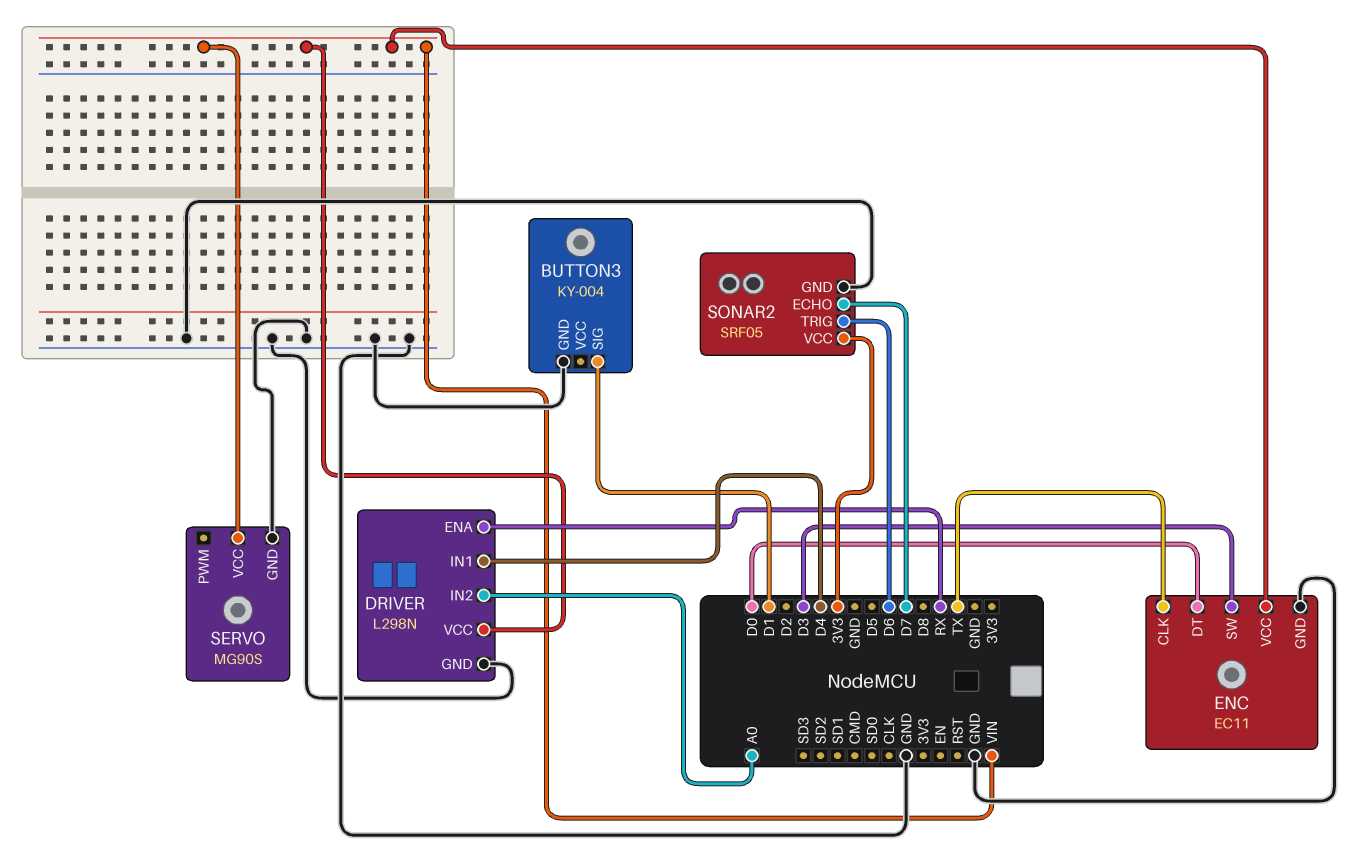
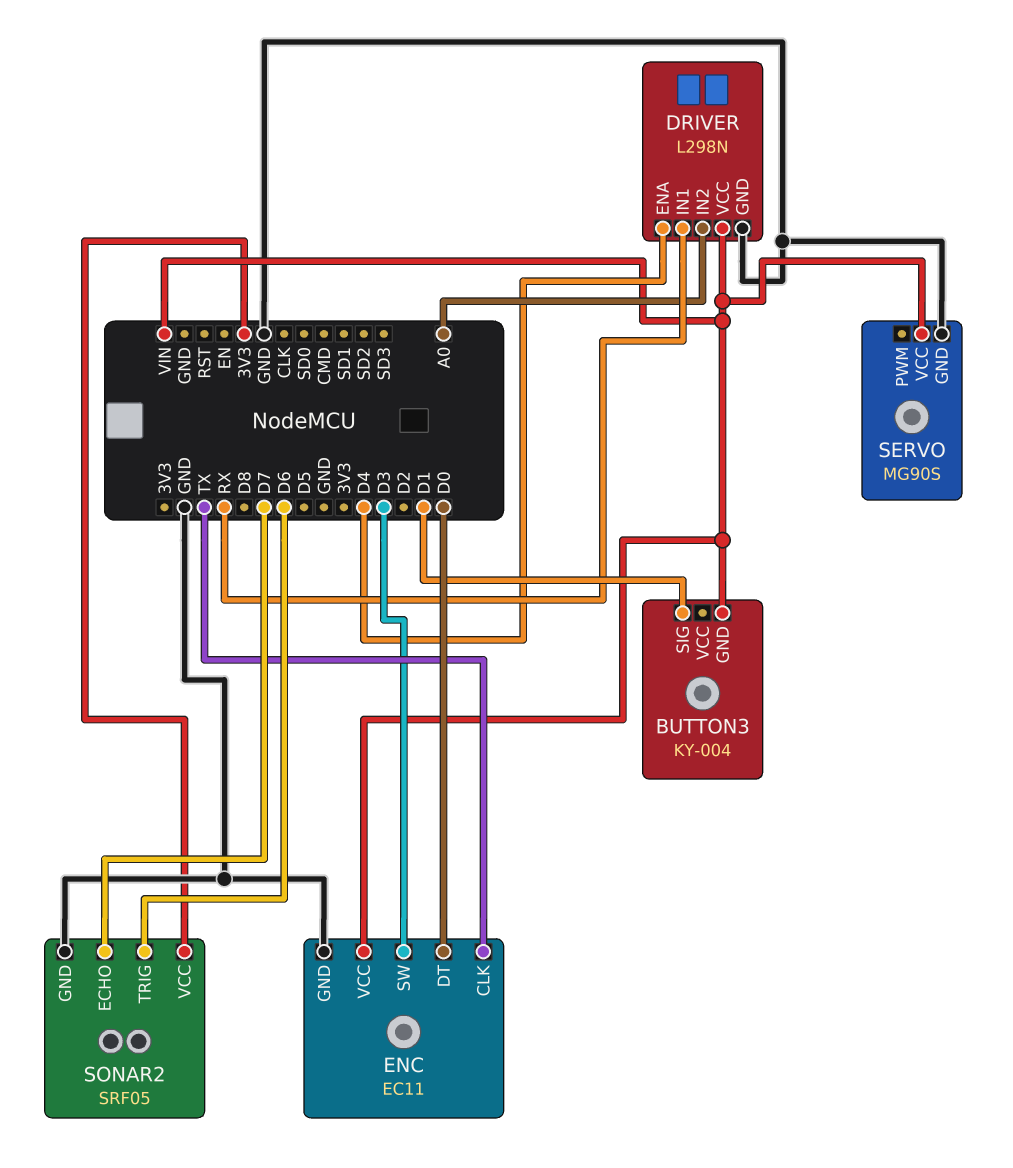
BUTTON3 pin GND: GND -> VIN
DRIVER pin ENA: RX -> D4
DRIVER pin IN1: D4 -> RX

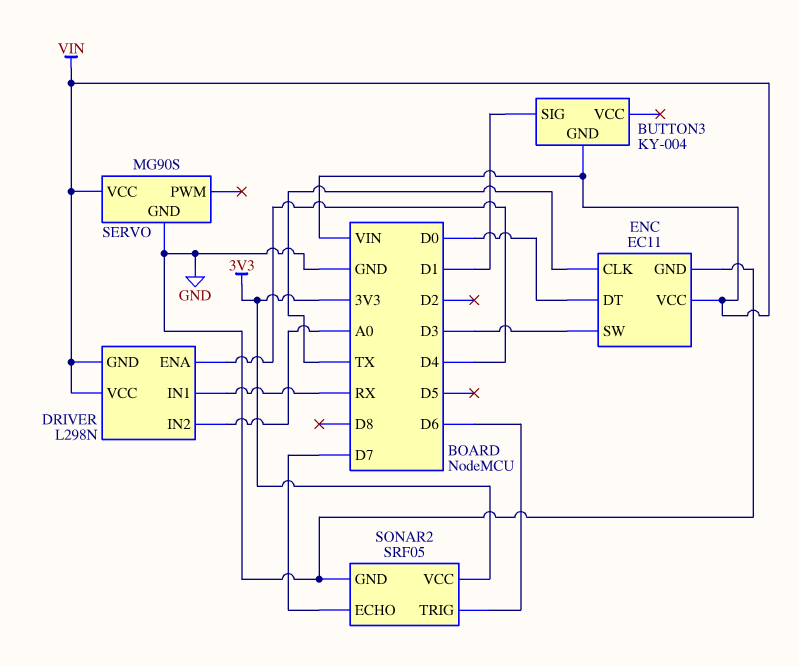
DRIVER pin GND: GND -> VIN

